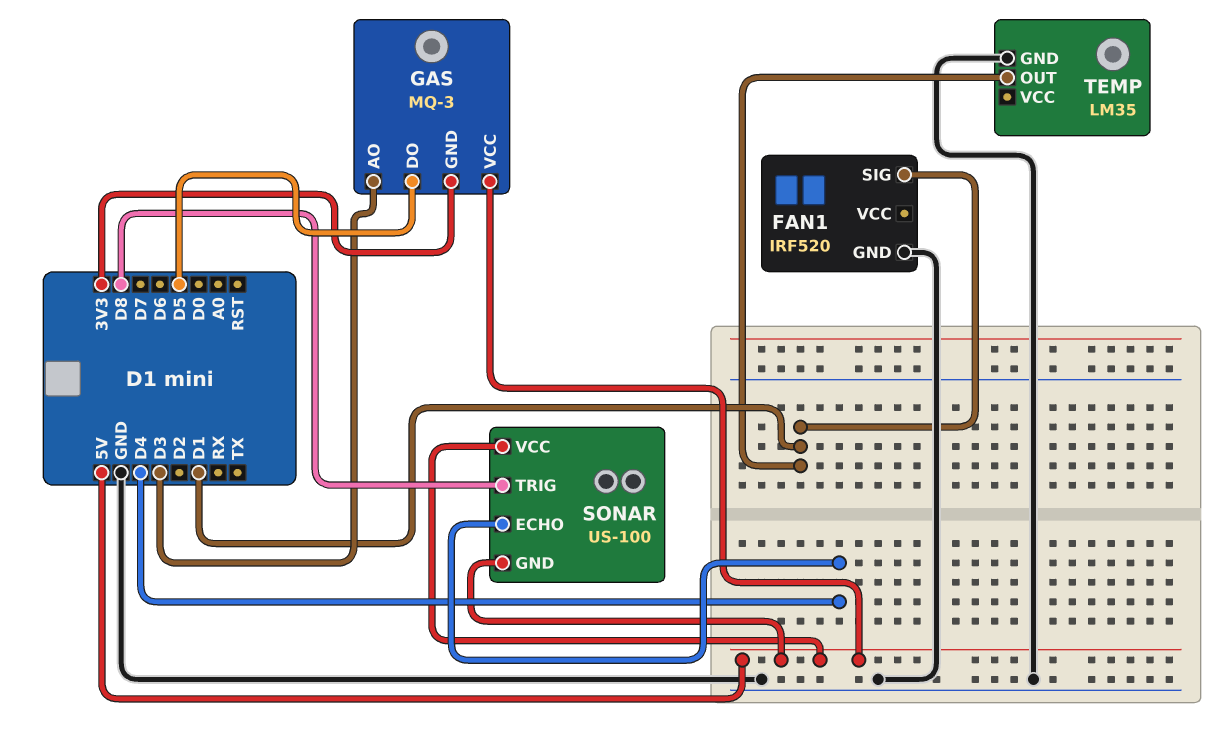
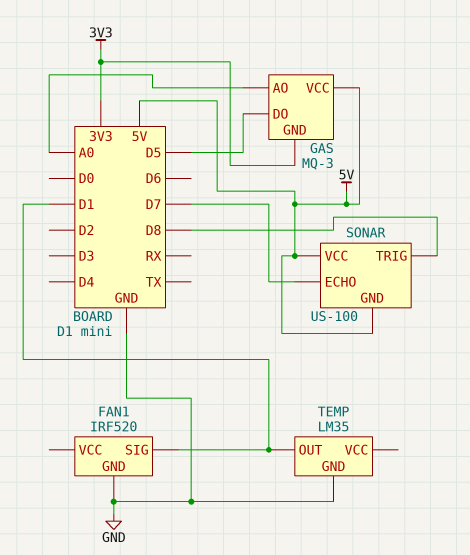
GAS pin AO: D3 -> A0
SONAR pin ECHO: D4 -> D7

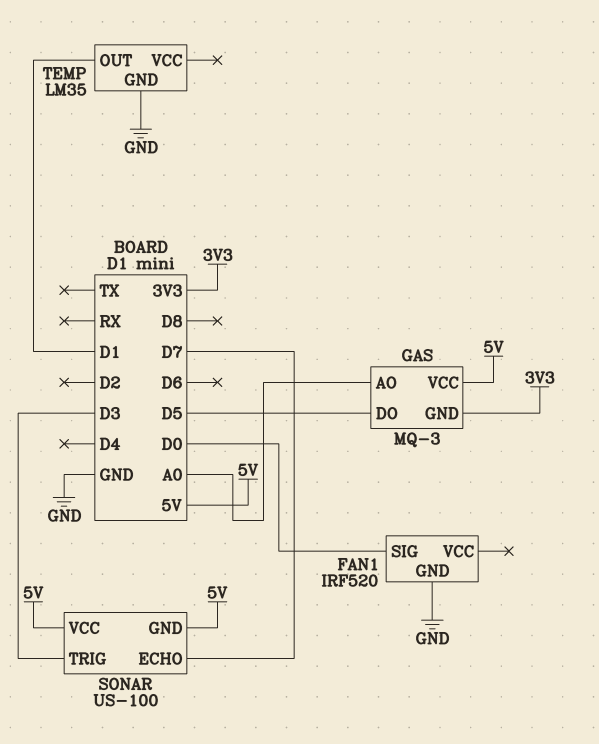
FAN1 pin SIG: D1 -> D0
SONAR pin TRIG: D8 -> D3

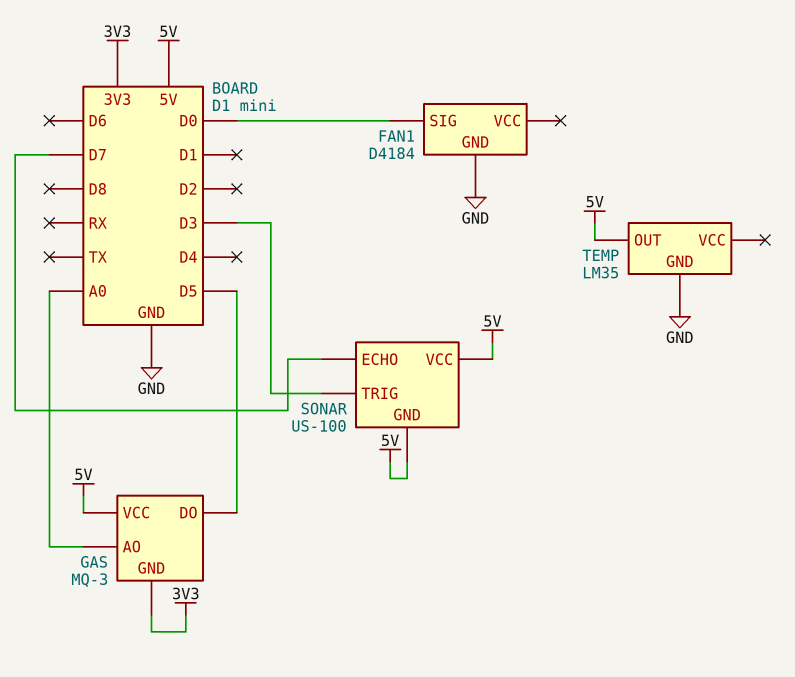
FAN1: IRF520 -> D4184
TEMP pin OUT: D1 -> 5V

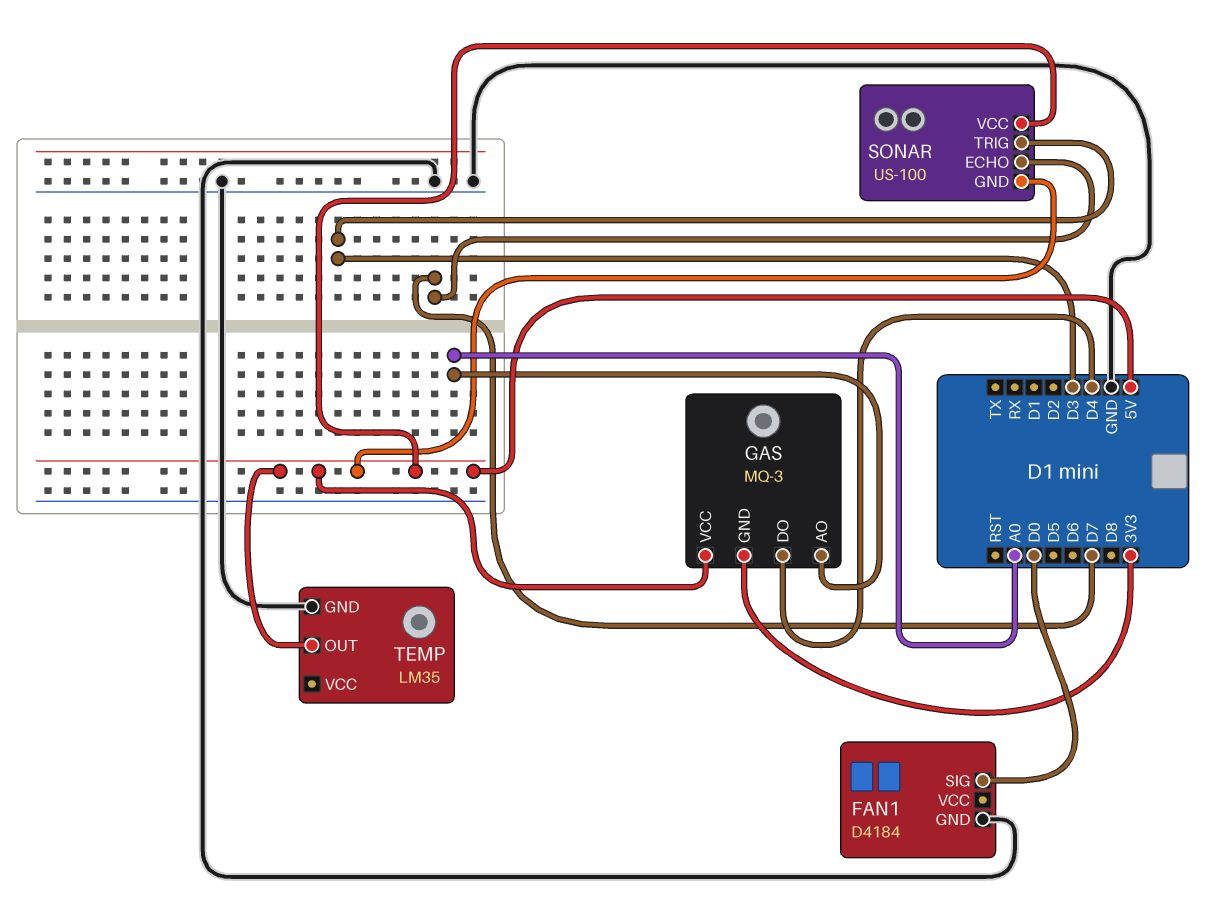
GAS pin DO: D5 -> D4

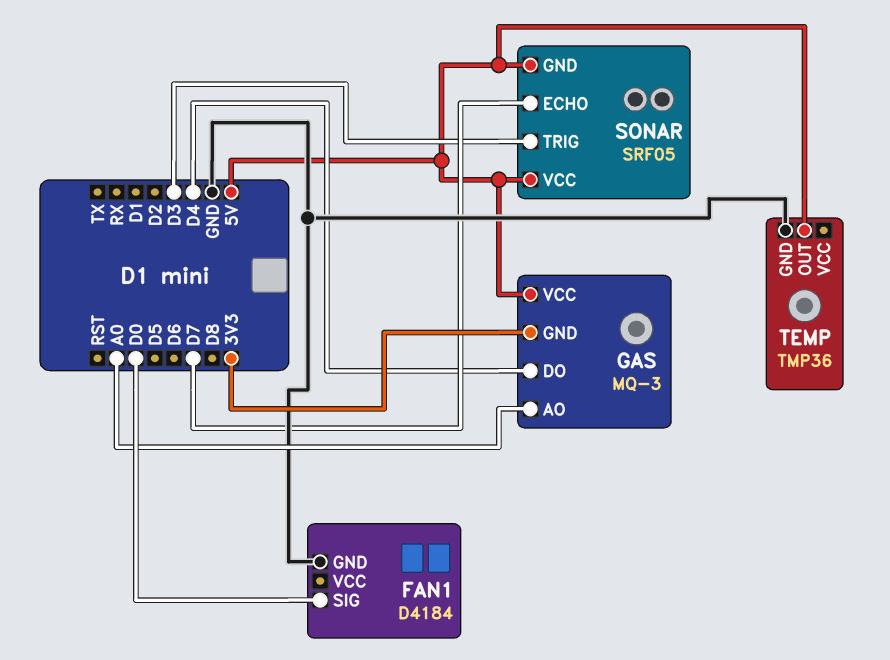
SONAR: US-100 -> SRF05
TEMP: LM35 -> TMP36

